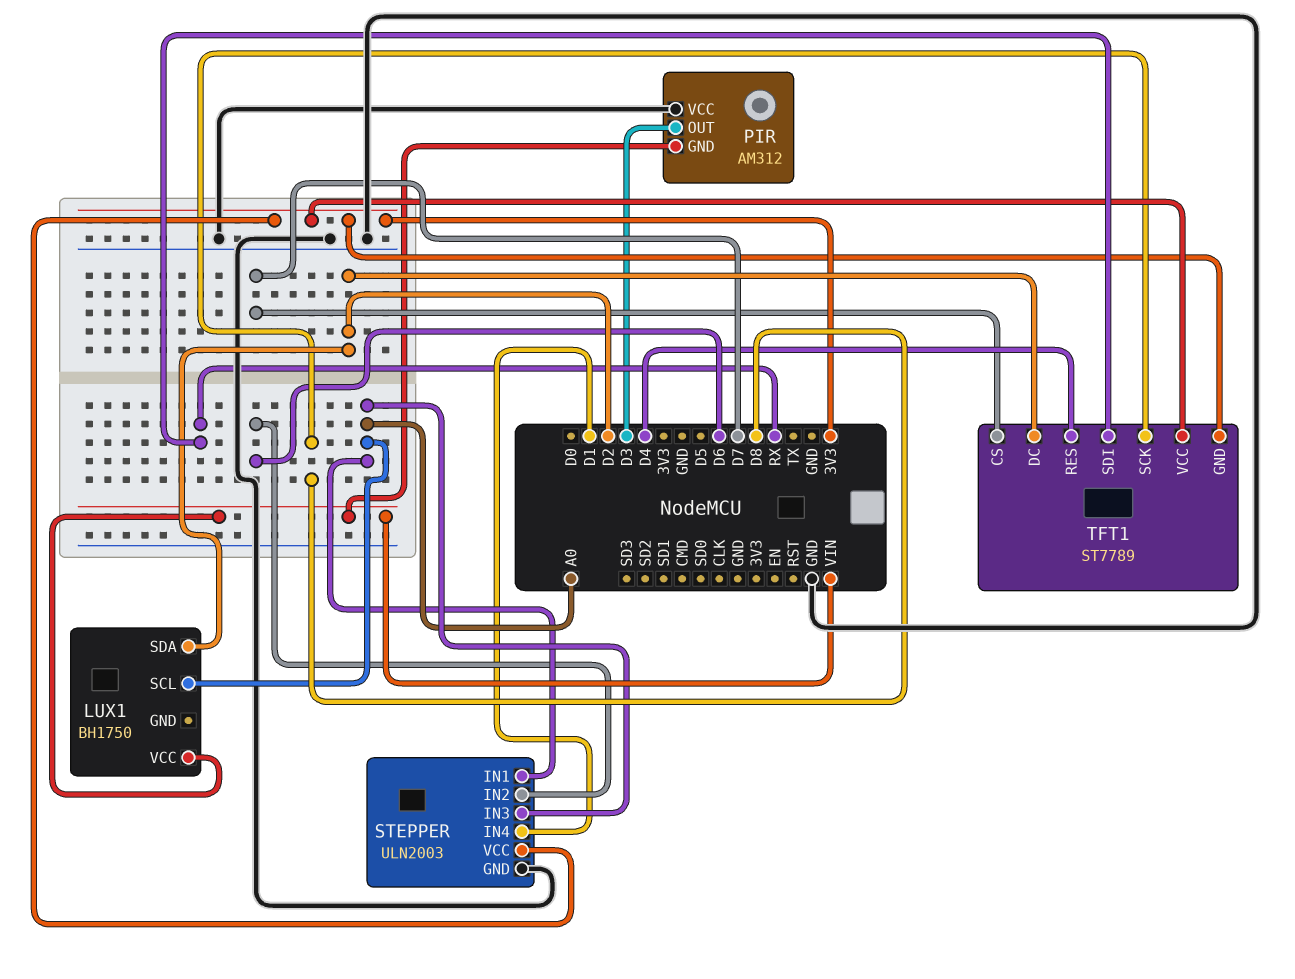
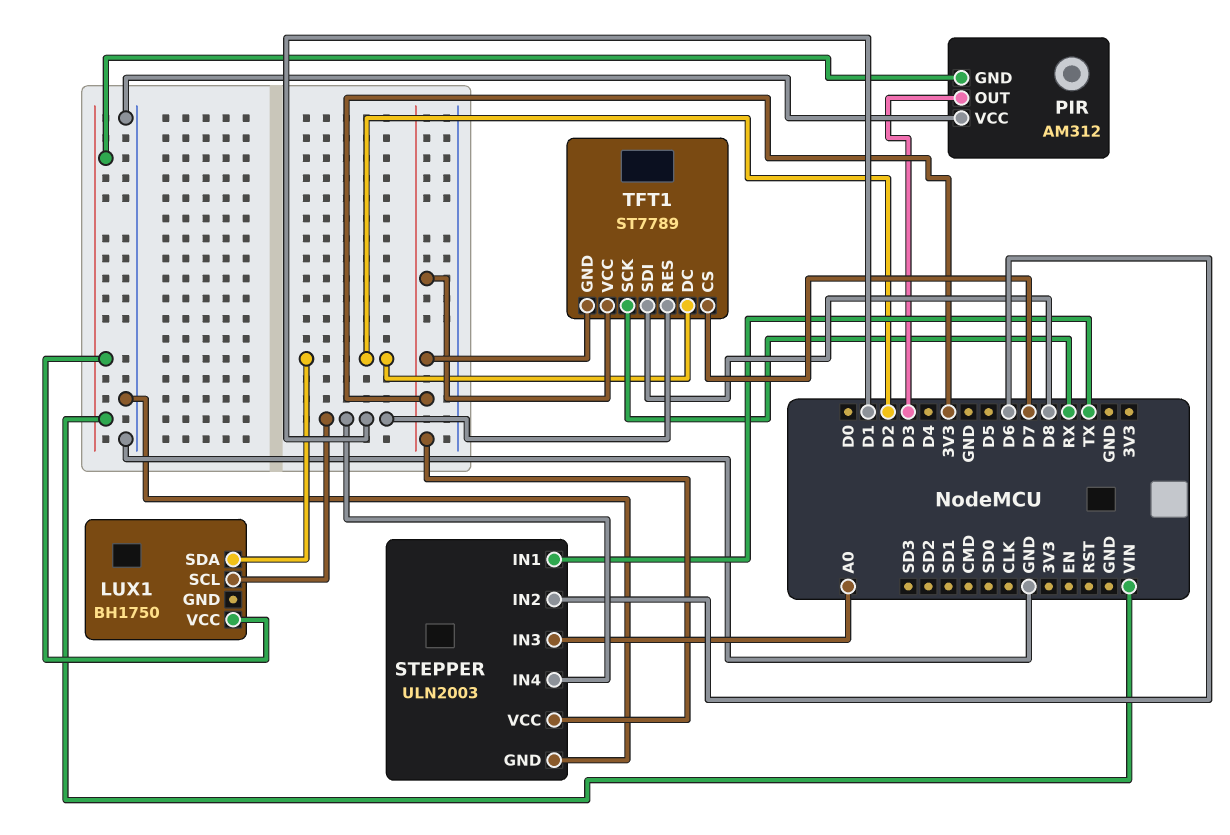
LUX1 pin SCL: A0 -> D1
STEPPER pin IN1: A0 -> TX
TFT1 pin RES: D4 -> D1
TFT1 pin SCK: D8 -> RX
TFT1 pin SDI: RX -> D8

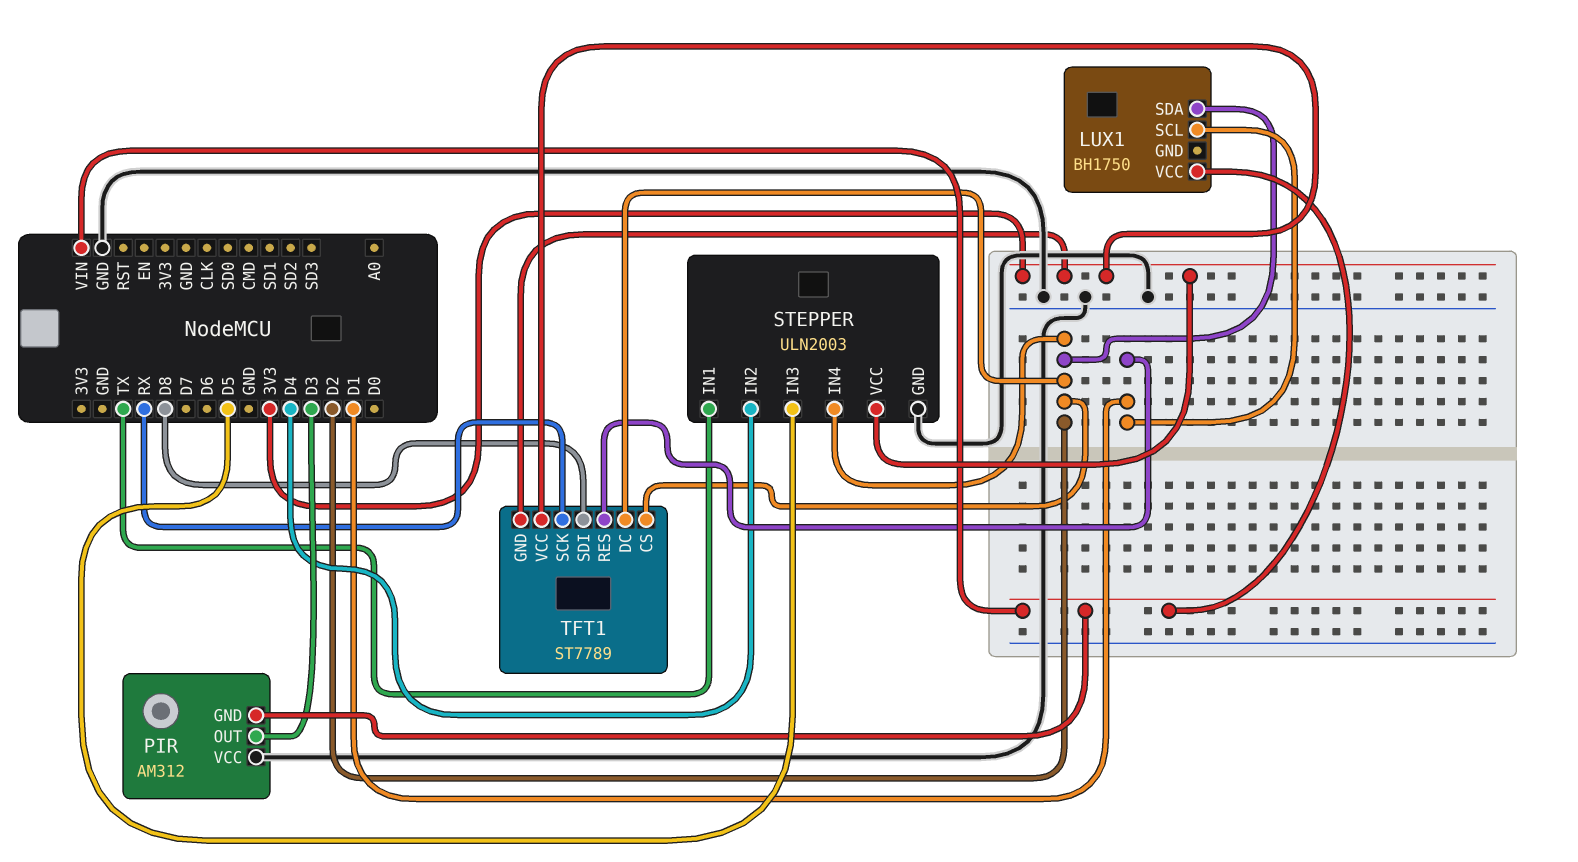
STEPPER pin IN2: D6 -> D4
STEPPER pin IN3: A0 -> D5
STEPPER pin IN4: D1 -> D2
TFT1 pin CS: D7 -> D2

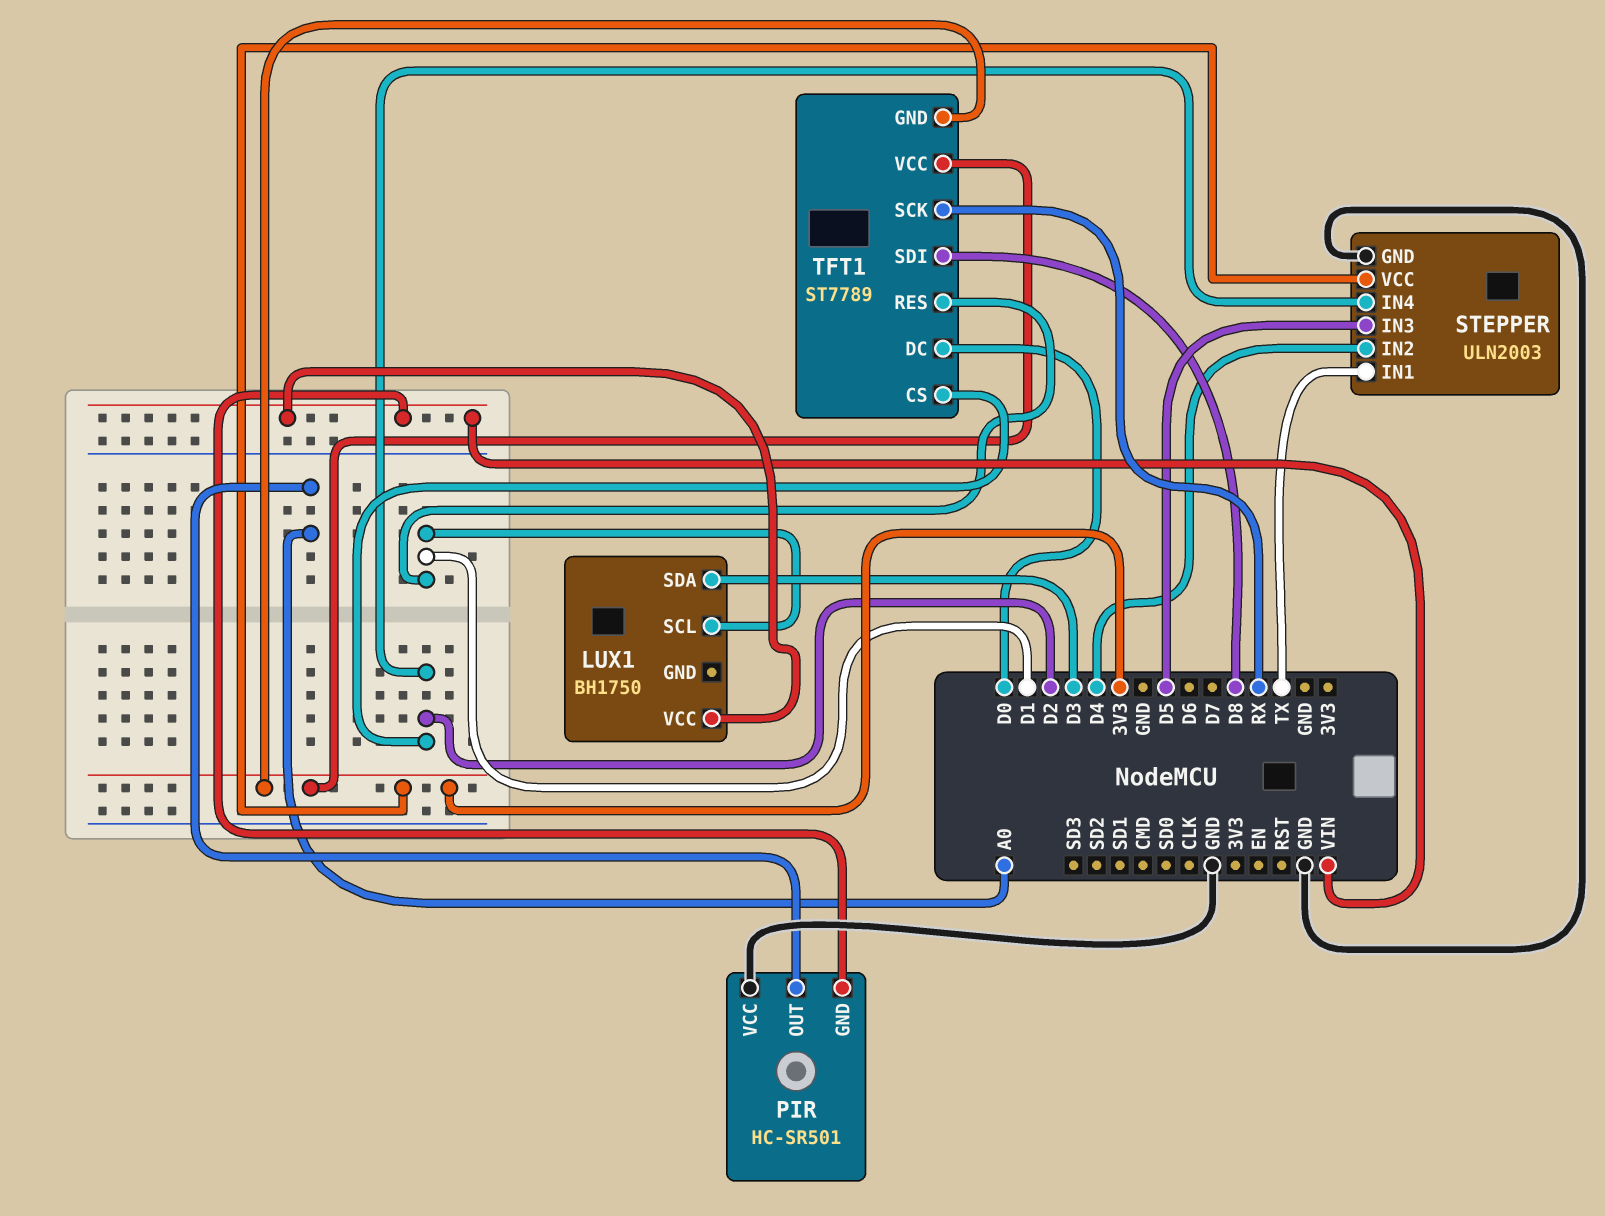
LUX1 pin SDA: D2 -> D3
PIR: AM312 -> HC-SR501
PIR pin OUT: D3 -> A0
TFT1 pin DC: D2 -> D0

